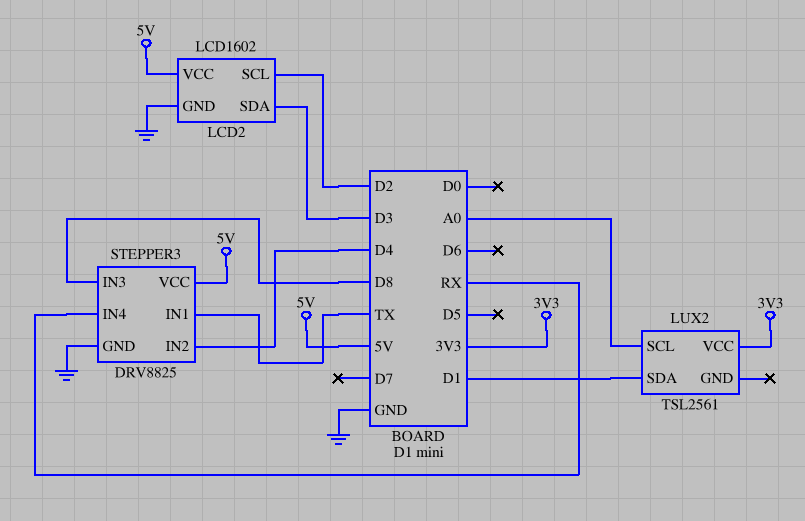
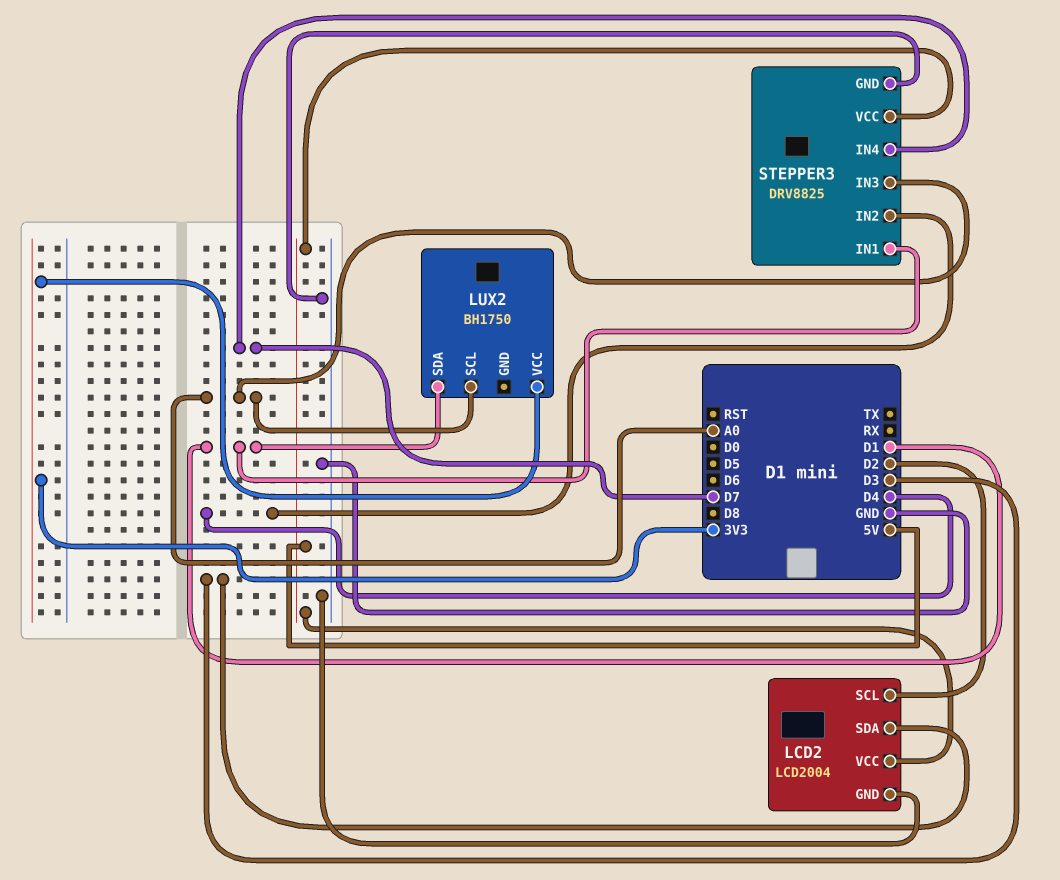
LCD2: LCD1602 -> LCD2004
LUX2: TSL2561 -> BH1750
STEPPER3 pin IN1: TX -> D1
STEPPER3 pin IN3: D8 -> A0
STEPPER3 pin IN4: RX -> D7

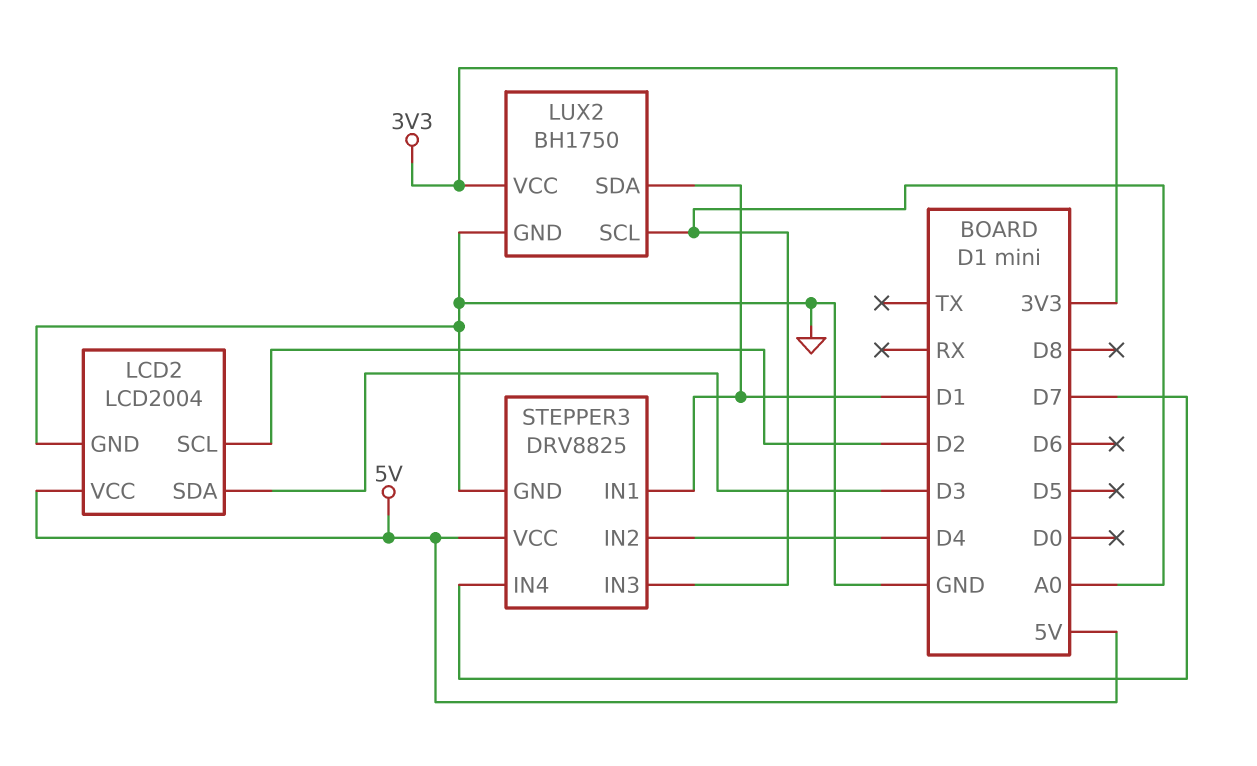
LUX2 pin GND: none -> GND

